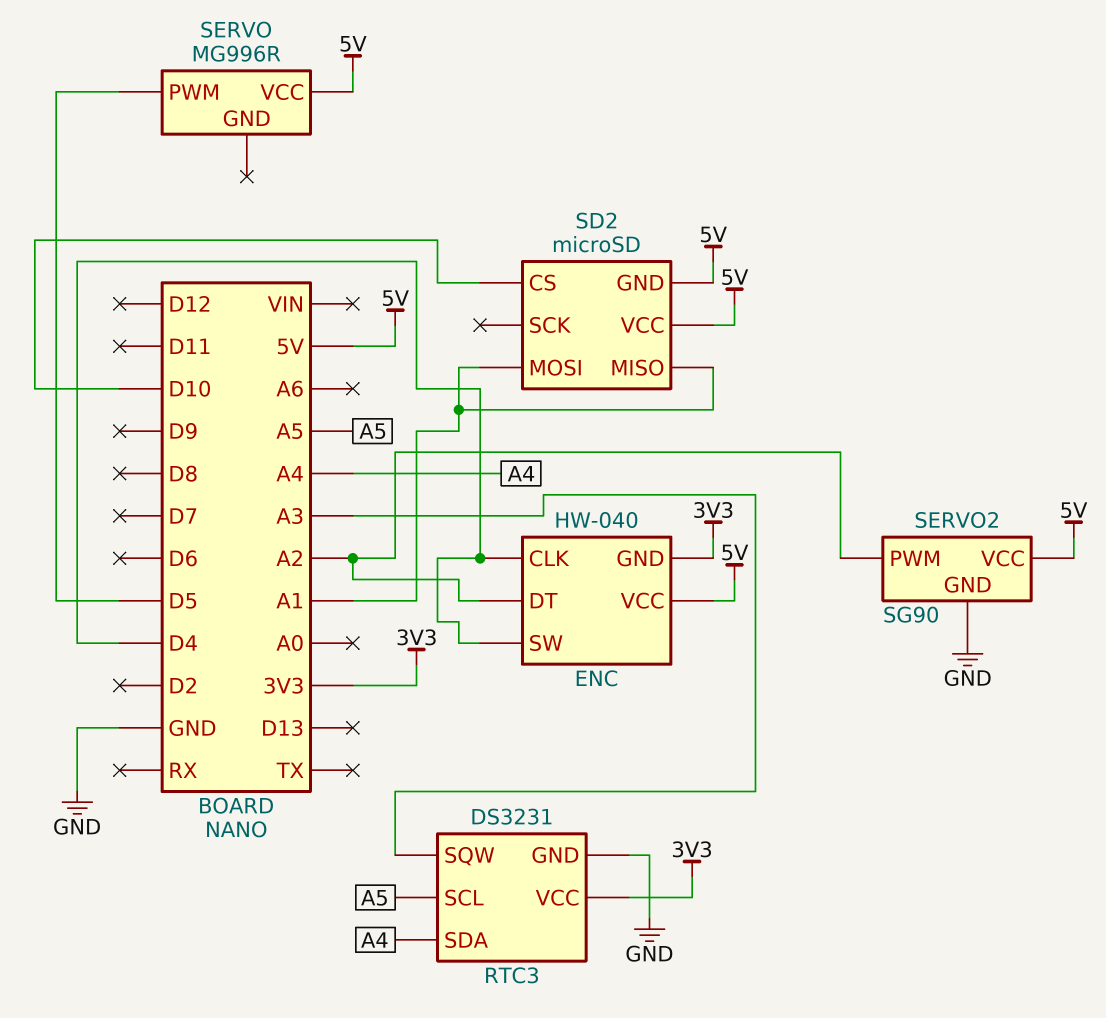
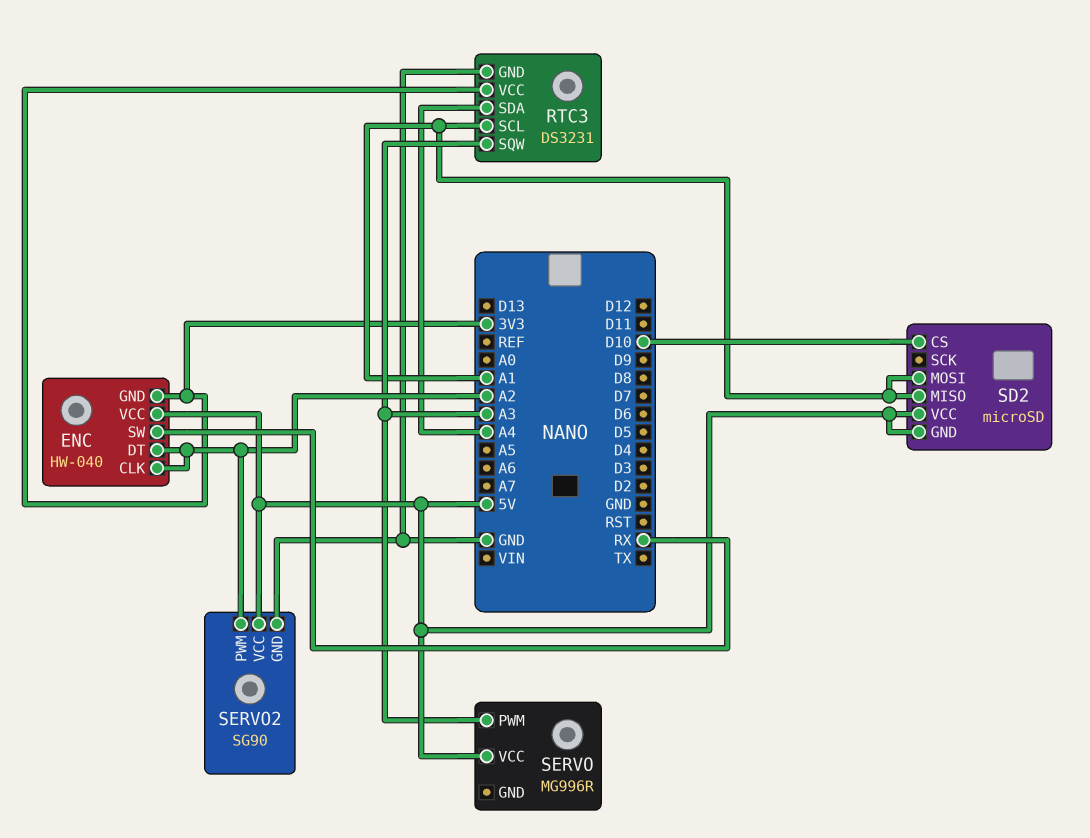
ENC pin CLK: D4 -> A2
ENC pin SW: D4 -> RX
RTC3 pin SCL: A5 -> A1
SERVO pin PWM: D5 -> A3

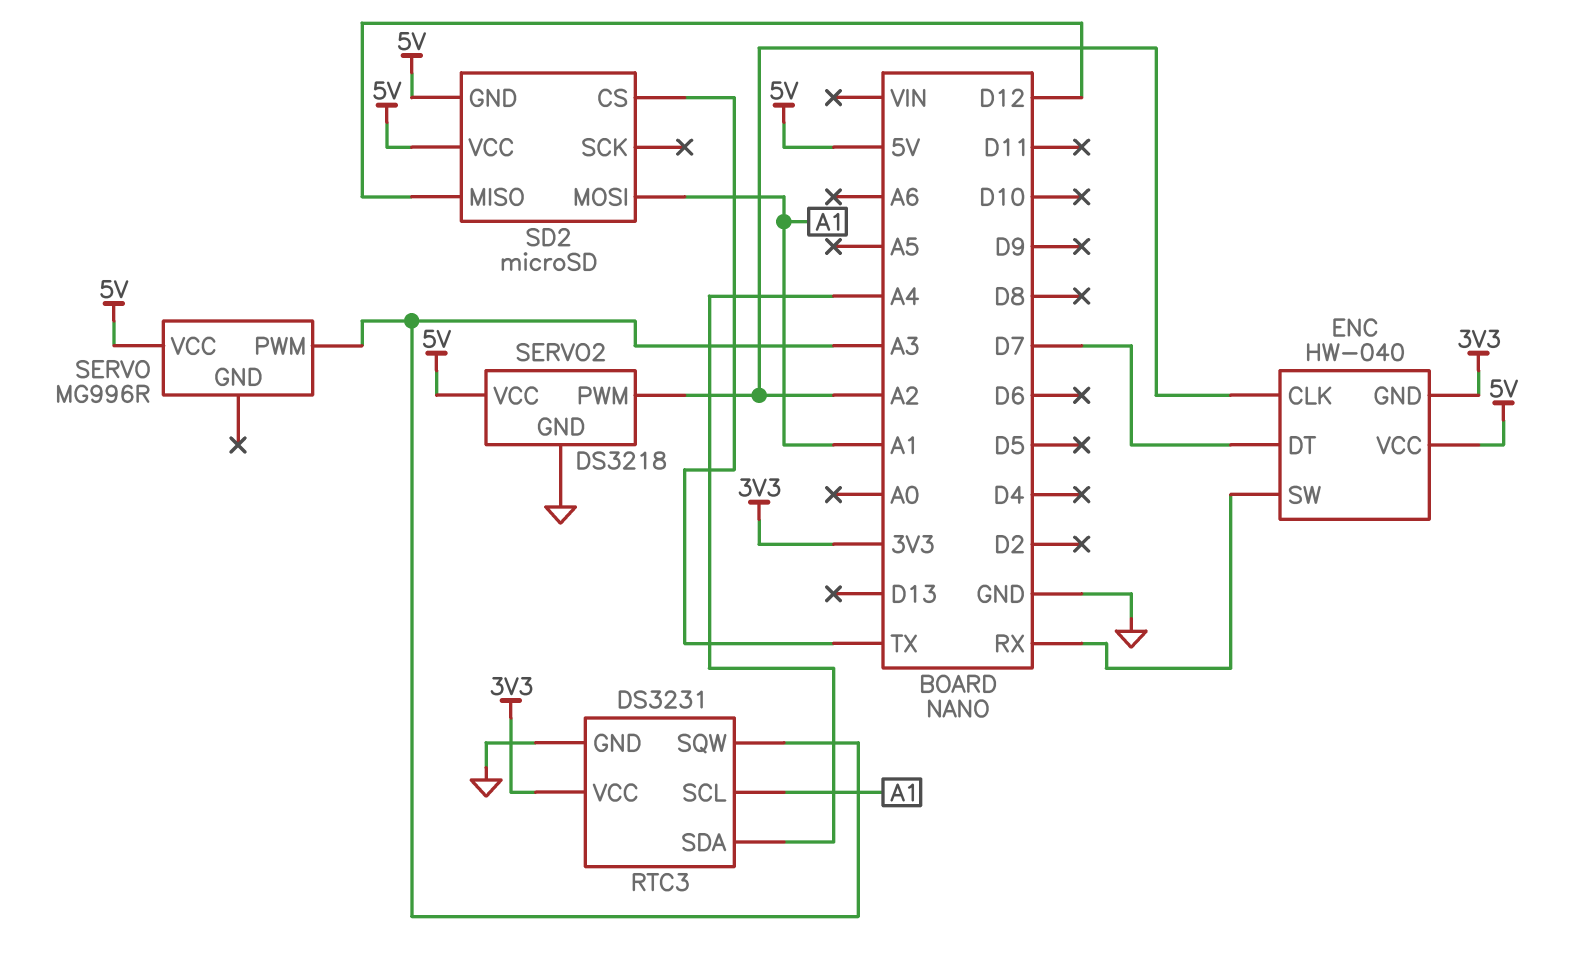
ENC pin DT: A2 -> D7
SD2 pin CS: D10 -> TX
SD2 pin MISO: A1 -> D12
SERVO2: SG90 -> DS3218

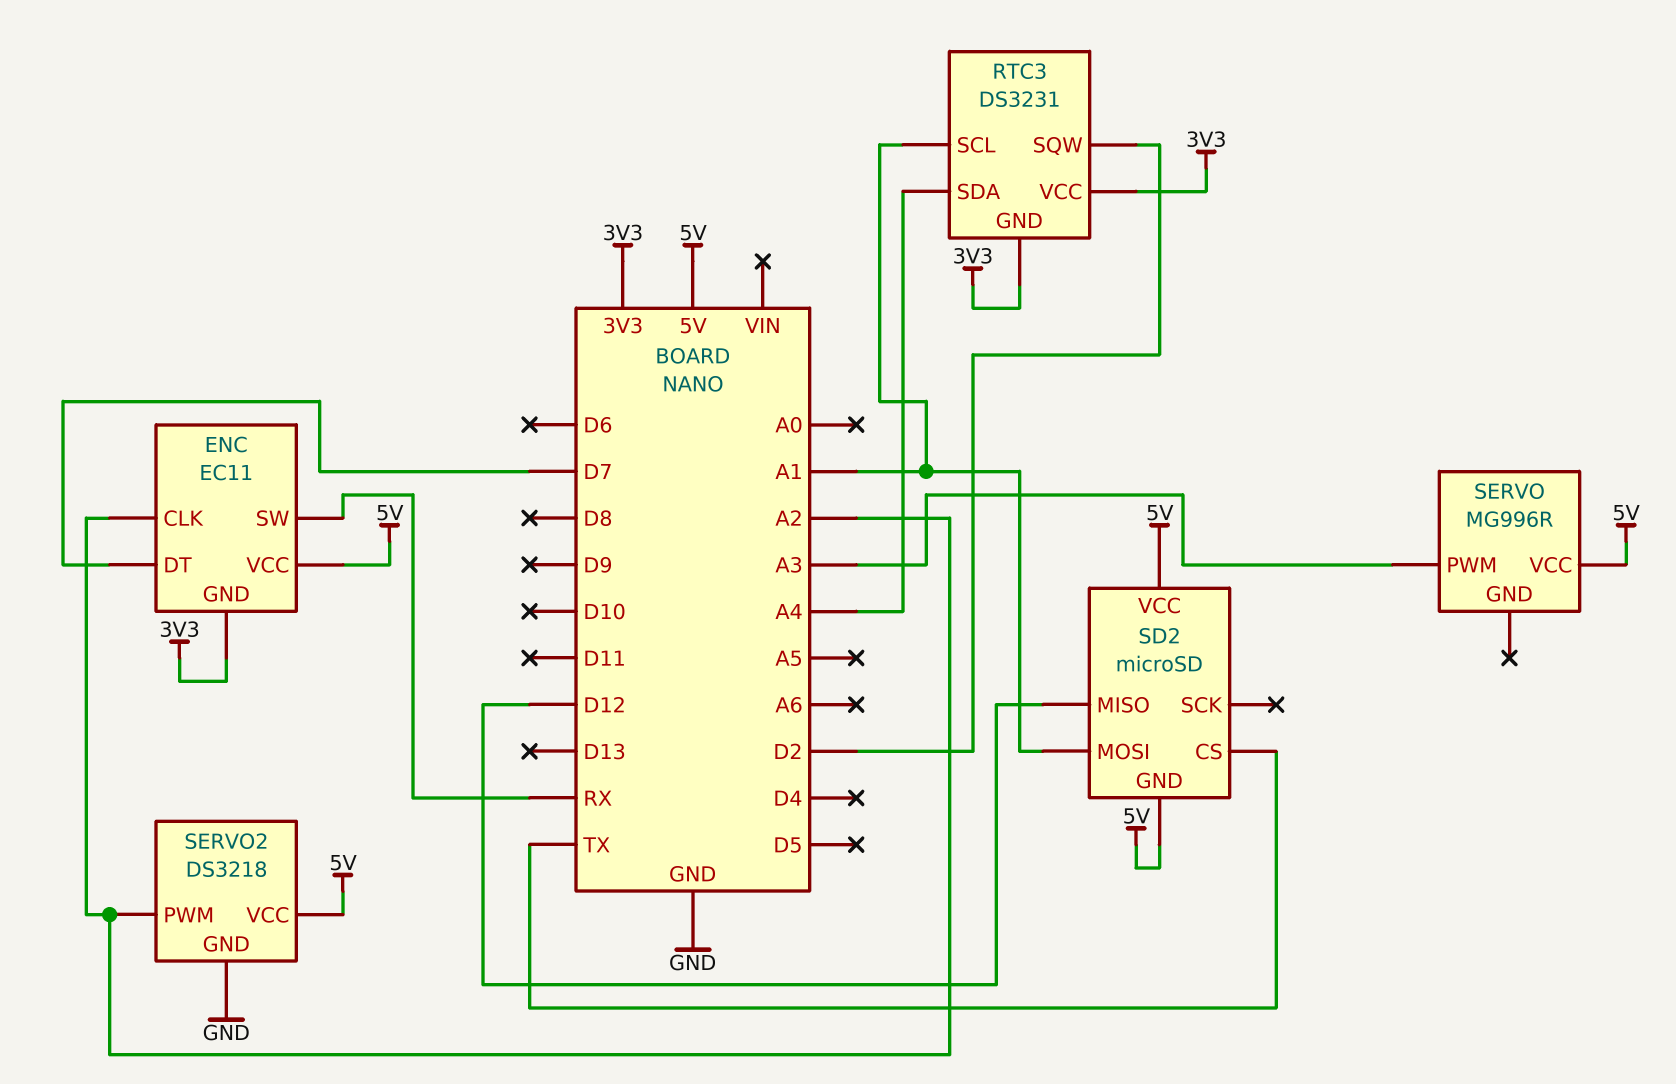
ENC: HW-040 -> EC11
RTC3 pin GND: GND -> 3V3
RTC3 pin SQW: A3 -> D2

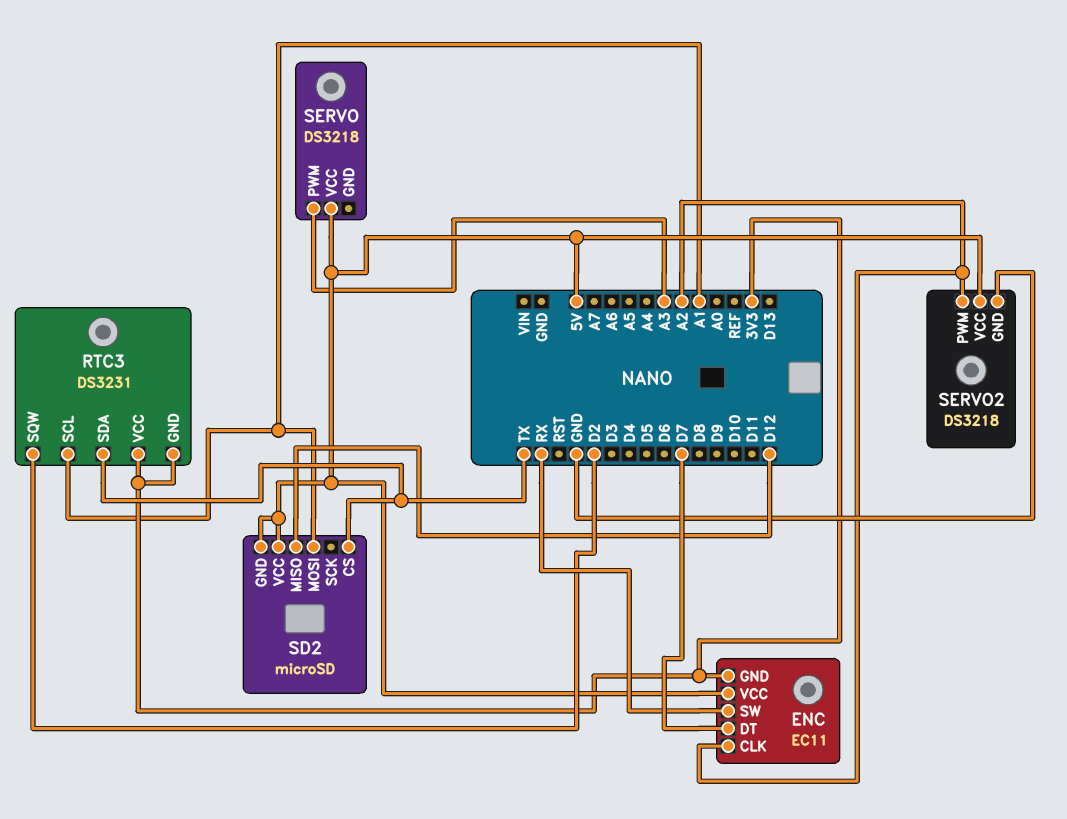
RTC3 pin SDA: A4 -> TX
SERVO: MG996R -> DS3218

